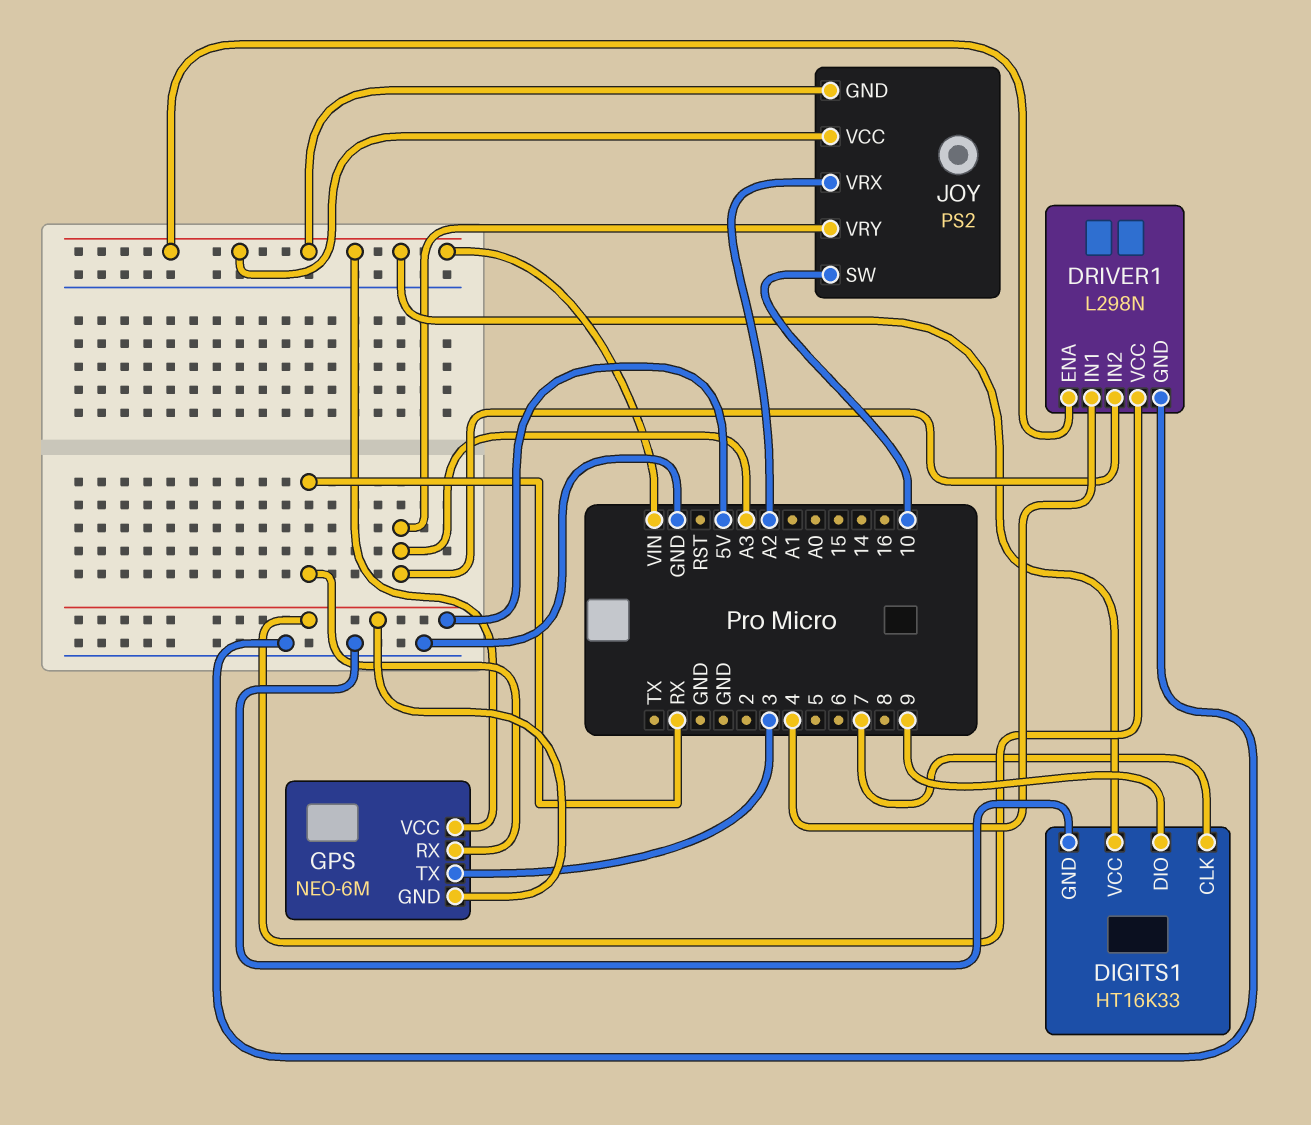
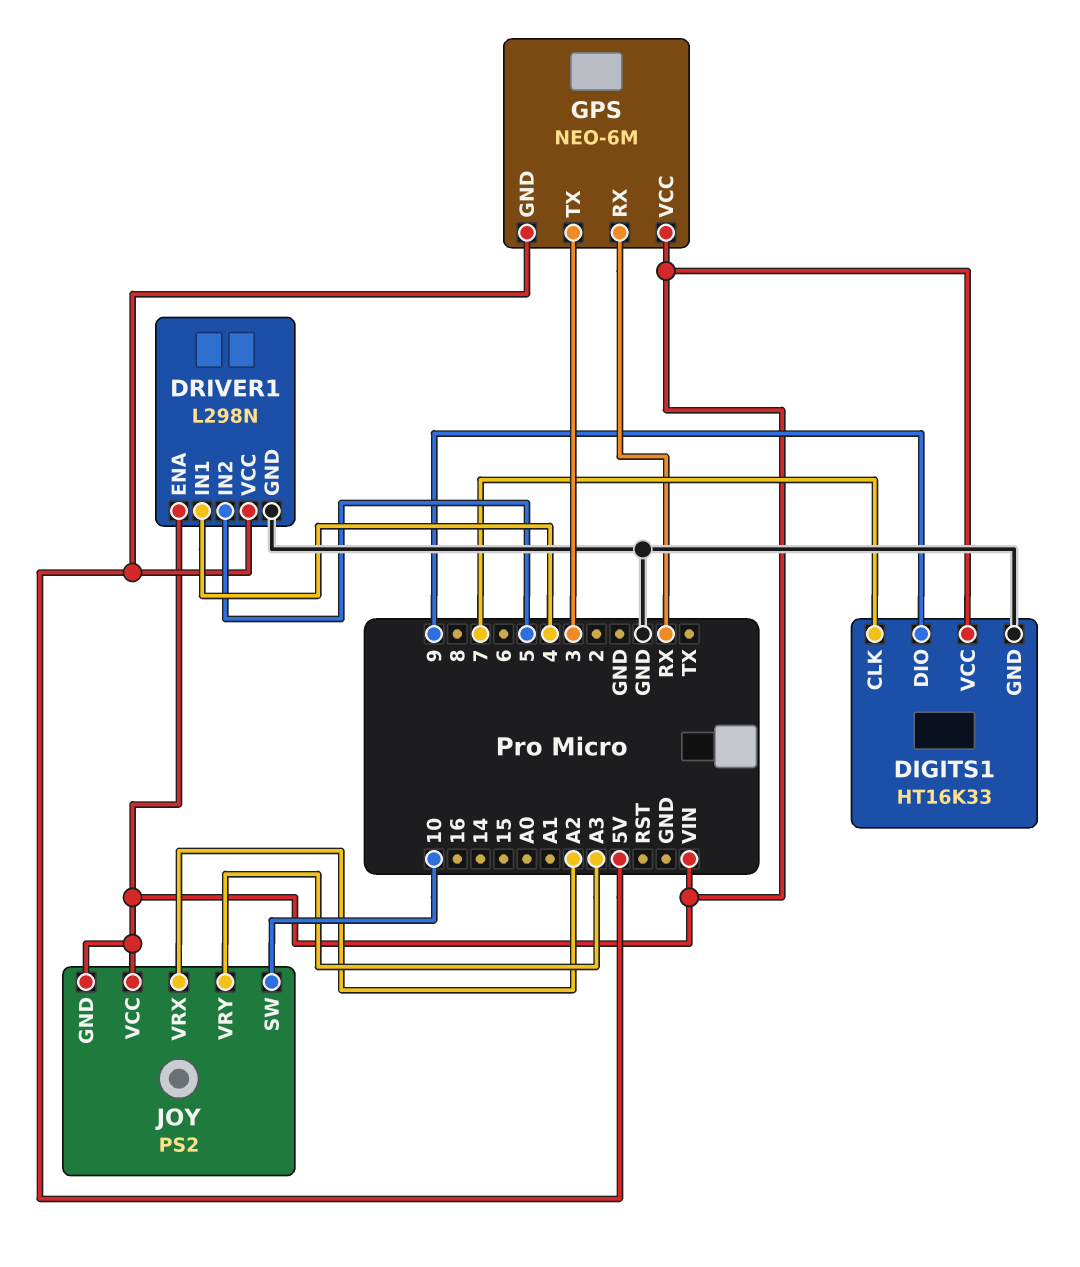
DRIVER1 pin IN2: A3 -> 5

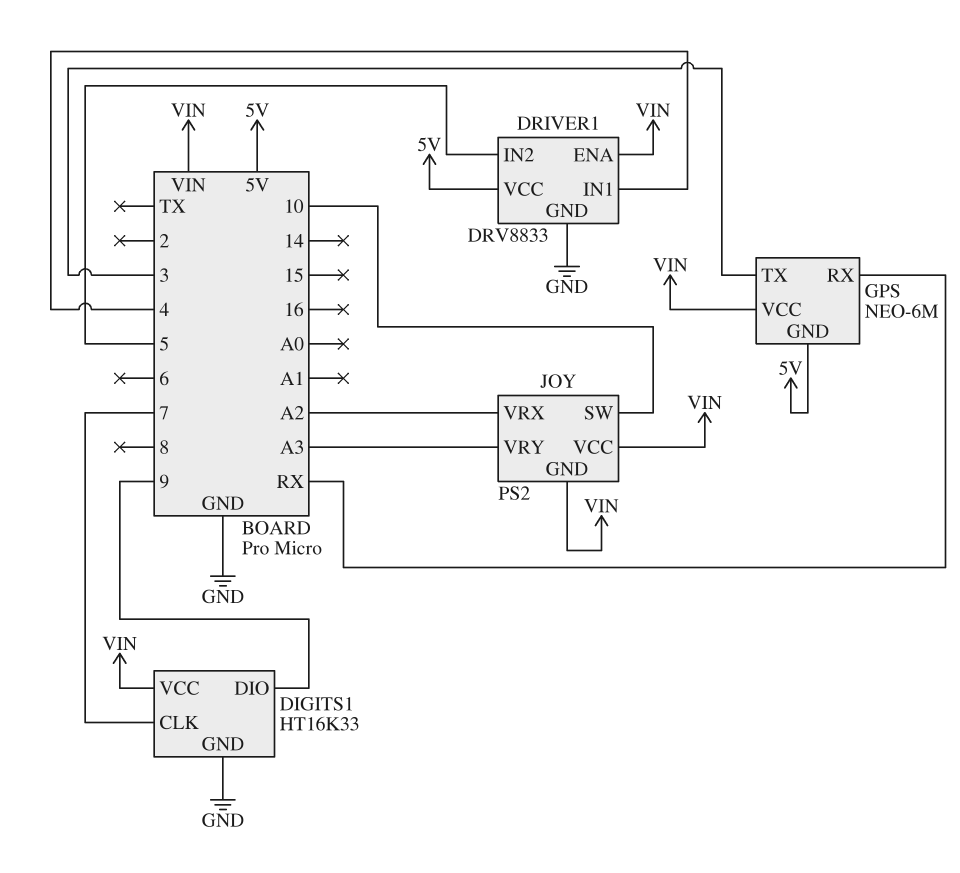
DRIVER1: L298N -> DRV8833

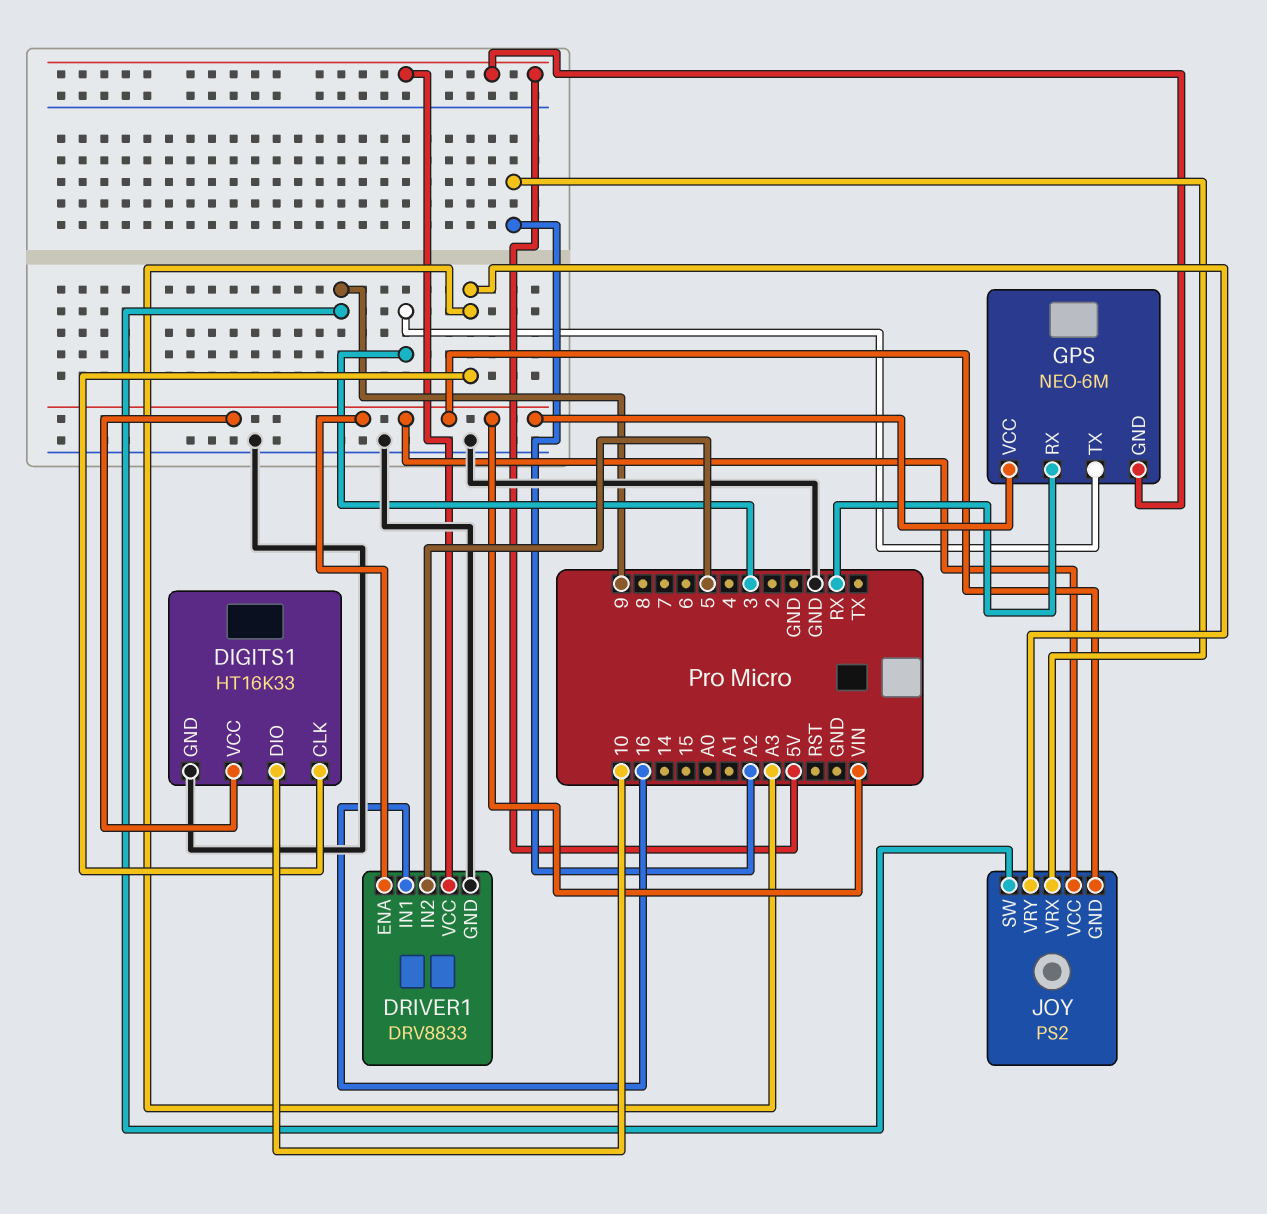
DIGITS1 pin CLK: 7 -> A3
DIGITS1 pin DIO: 9 -> 10
DRIVER1 pin IN1: 4 -> 16
JOY pin SW: 10 -> 9

